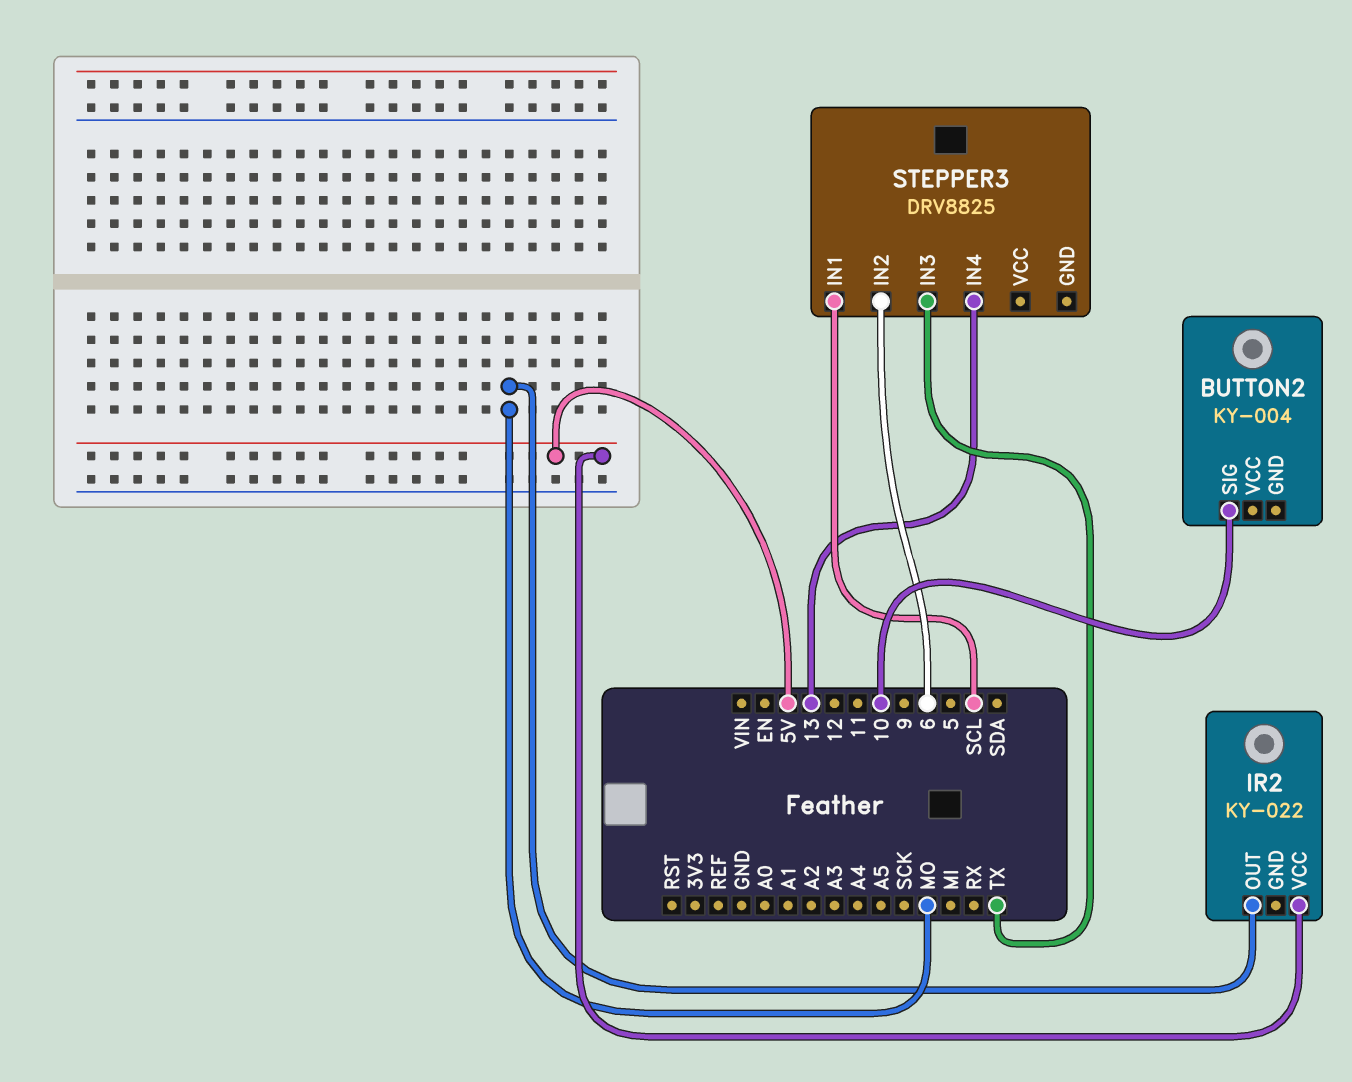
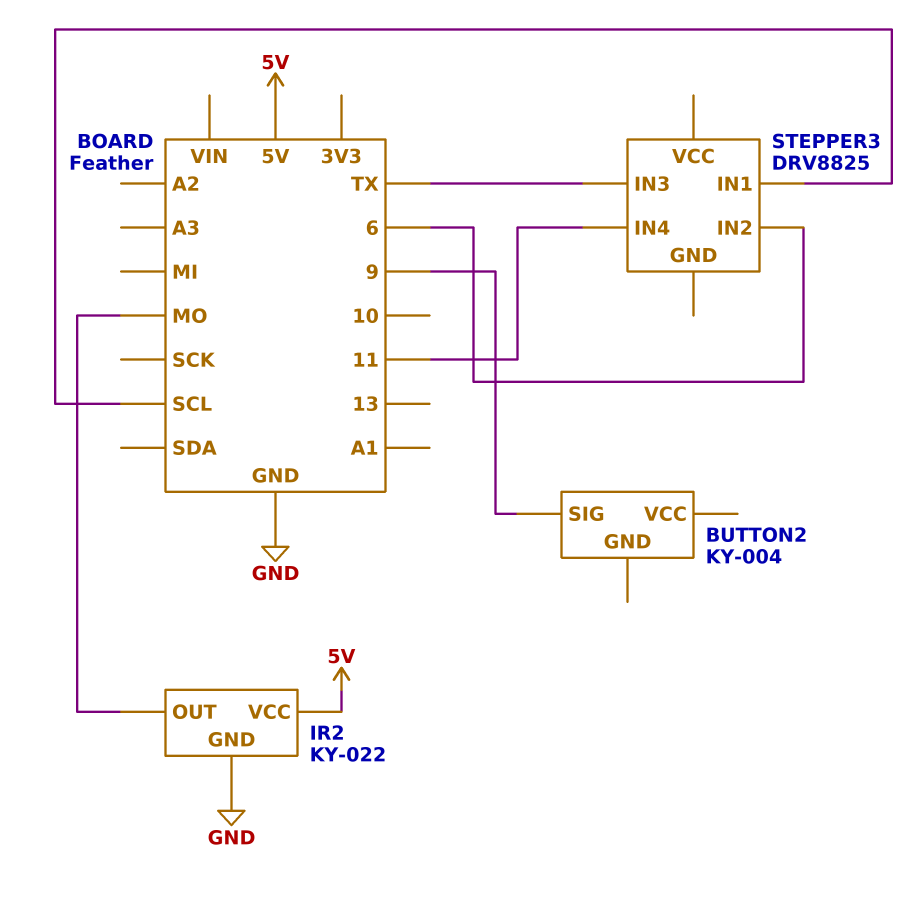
BUTTON2 pin SIG: 10 -> 9
IR2 pin GND: none -> GND
STEPPER3 pin IN4: 13 -> 11

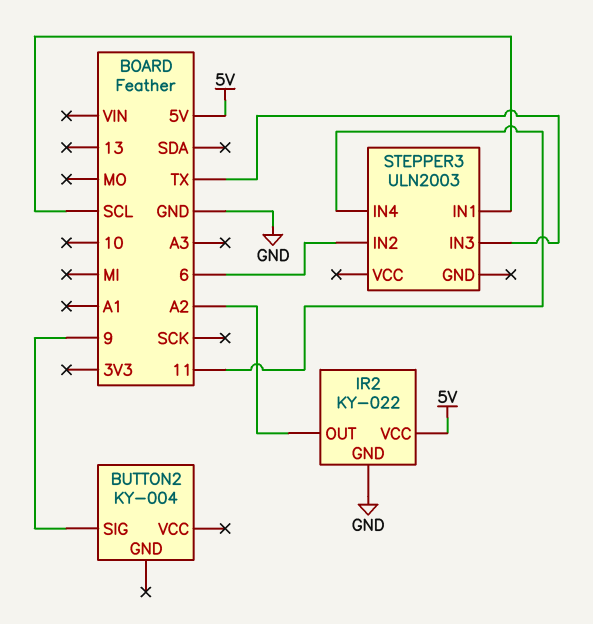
IR2 pin OUT: MO -> A2
STEPPER3: DRV8825 -> ULN2003

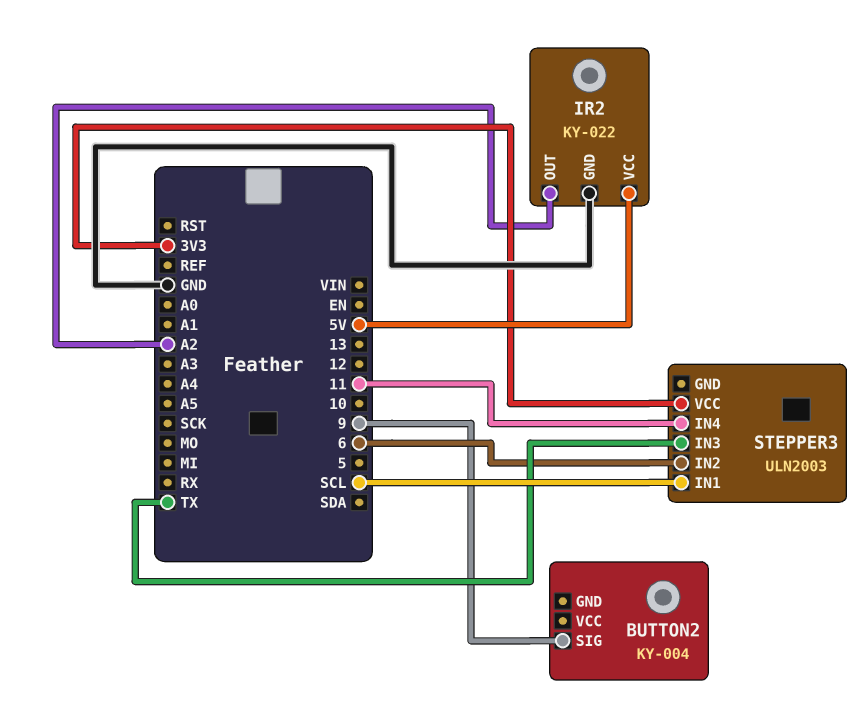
STEPPER3 pin VCC: none -> 3V3

